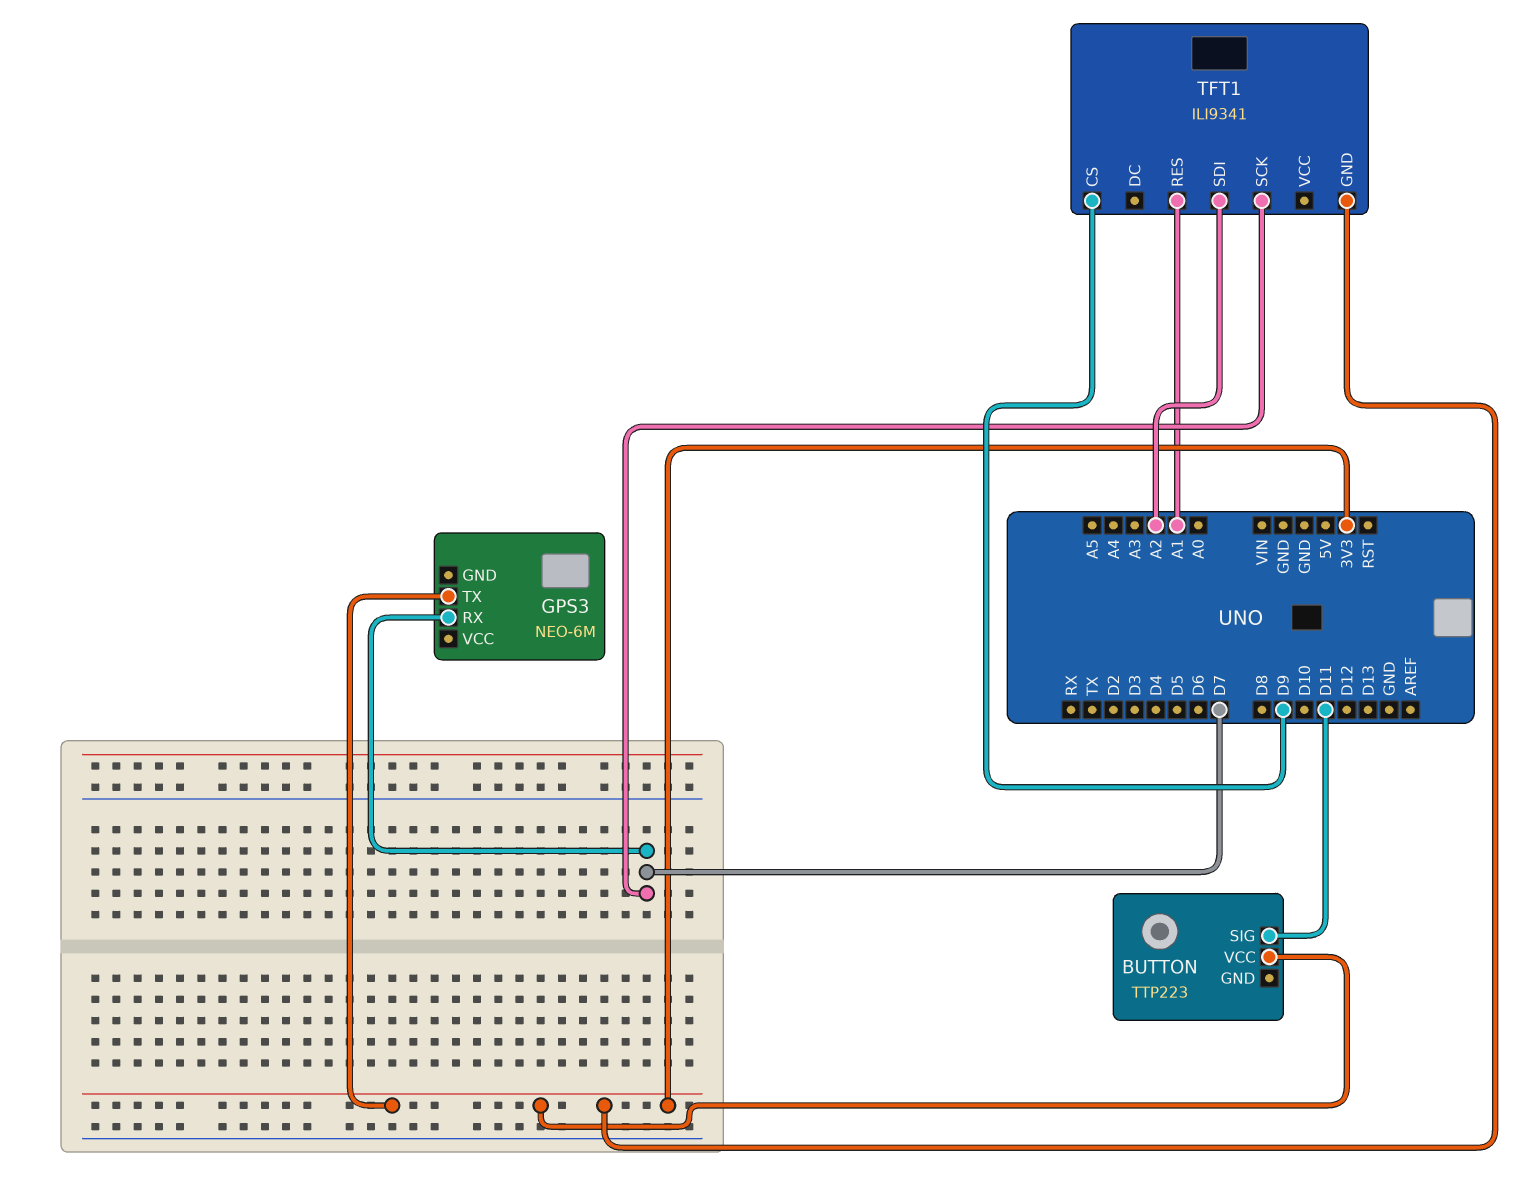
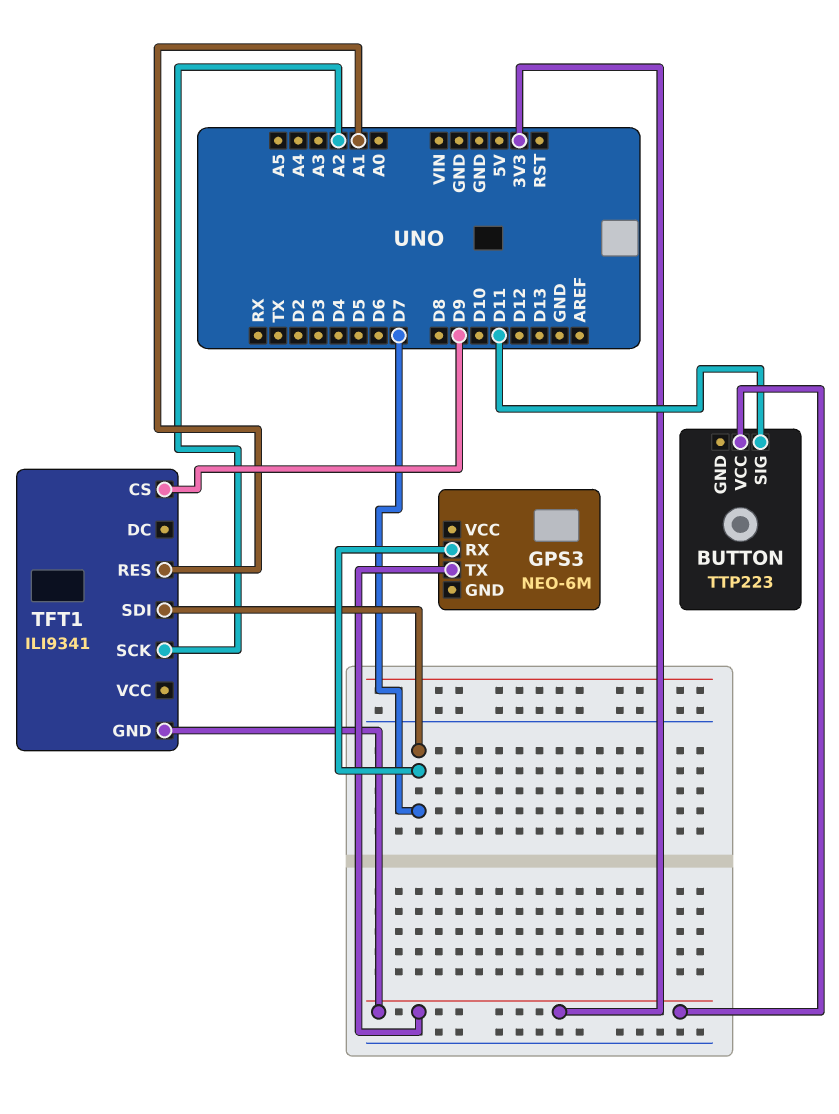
TFT1 pin SCK: D7 -> A2
TFT1 pin SDI: A2 -> D7

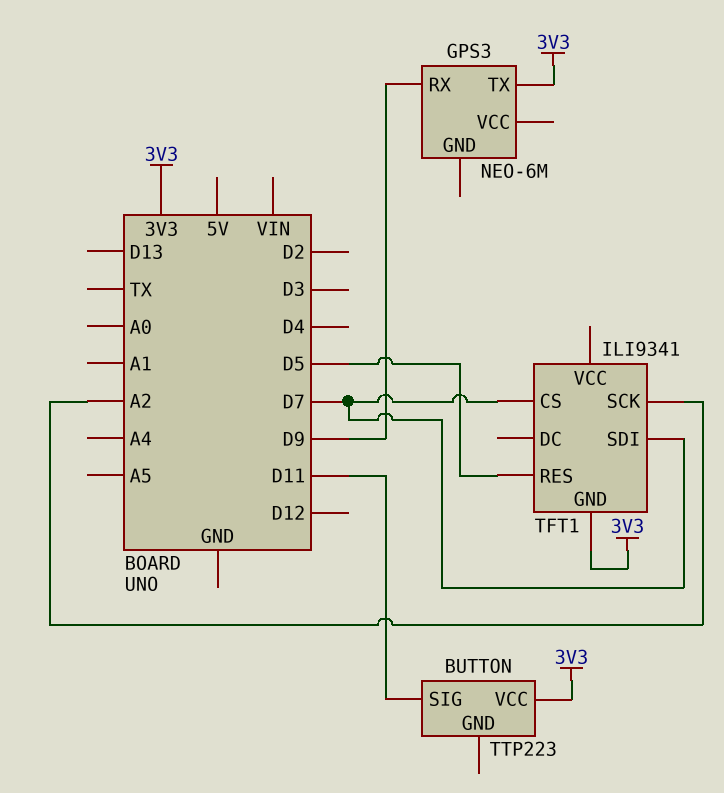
GPS3 pin RX: D7 -> D9
TFT1 pin CS: D9 -> D7
TFT1 pin RES: A1 -> D5

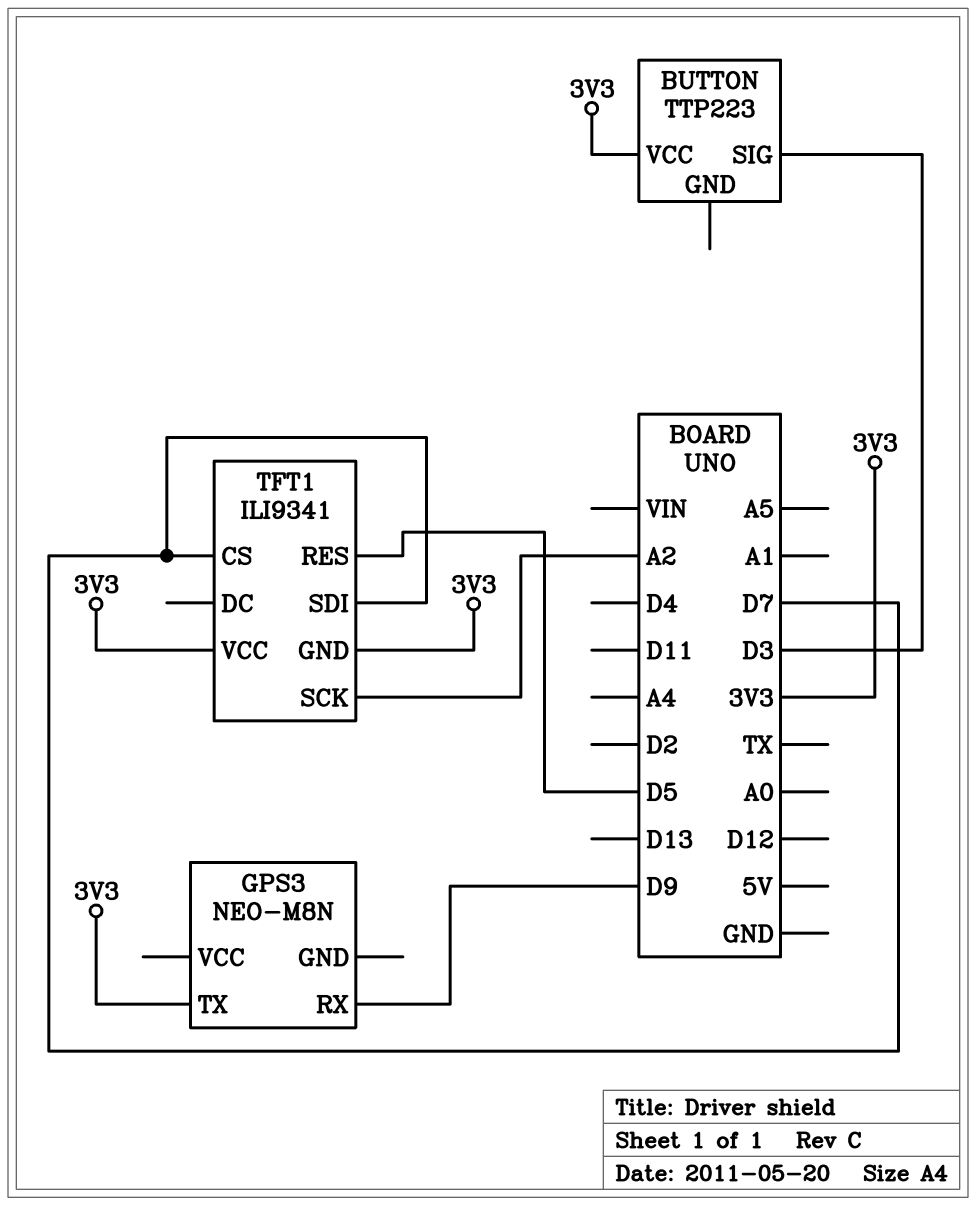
BUTTON pin SIG: D11 -> D3
GPS3: NEO-6M -> NEO-M8N
TFT1 pin VCC: none -> 3V3

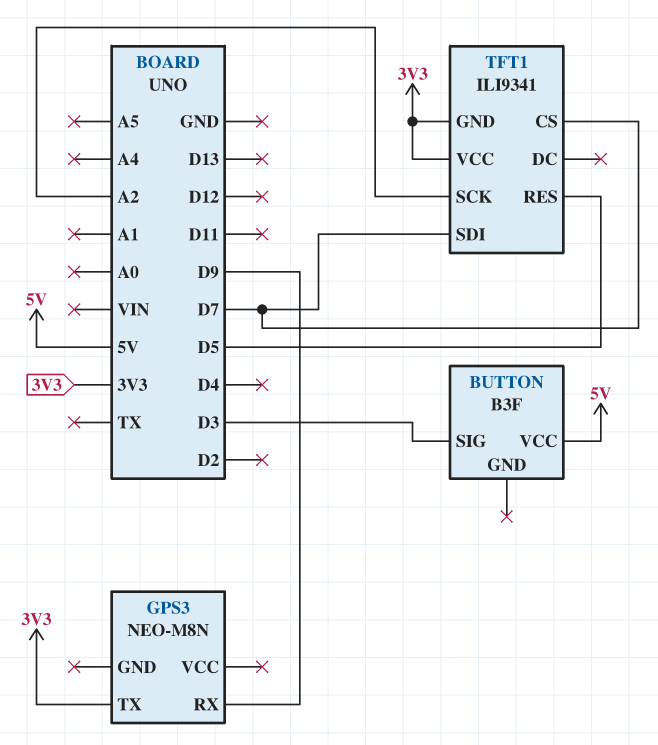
BUTTON: TTP223 -> B3F
BUTTON pin VCC: 3V3 -> 5V

